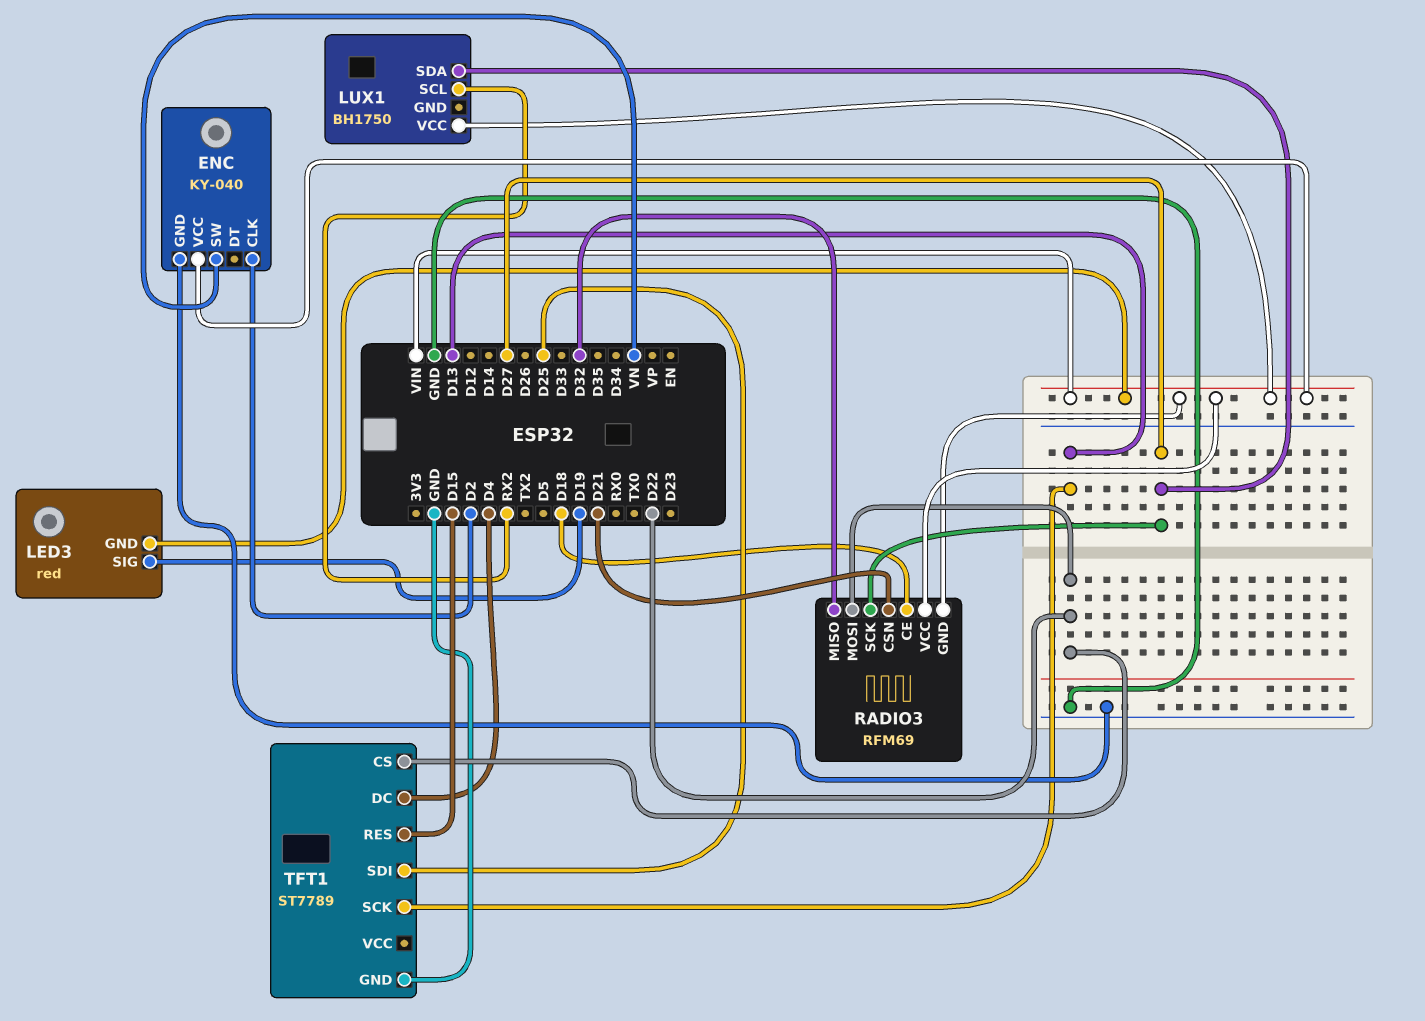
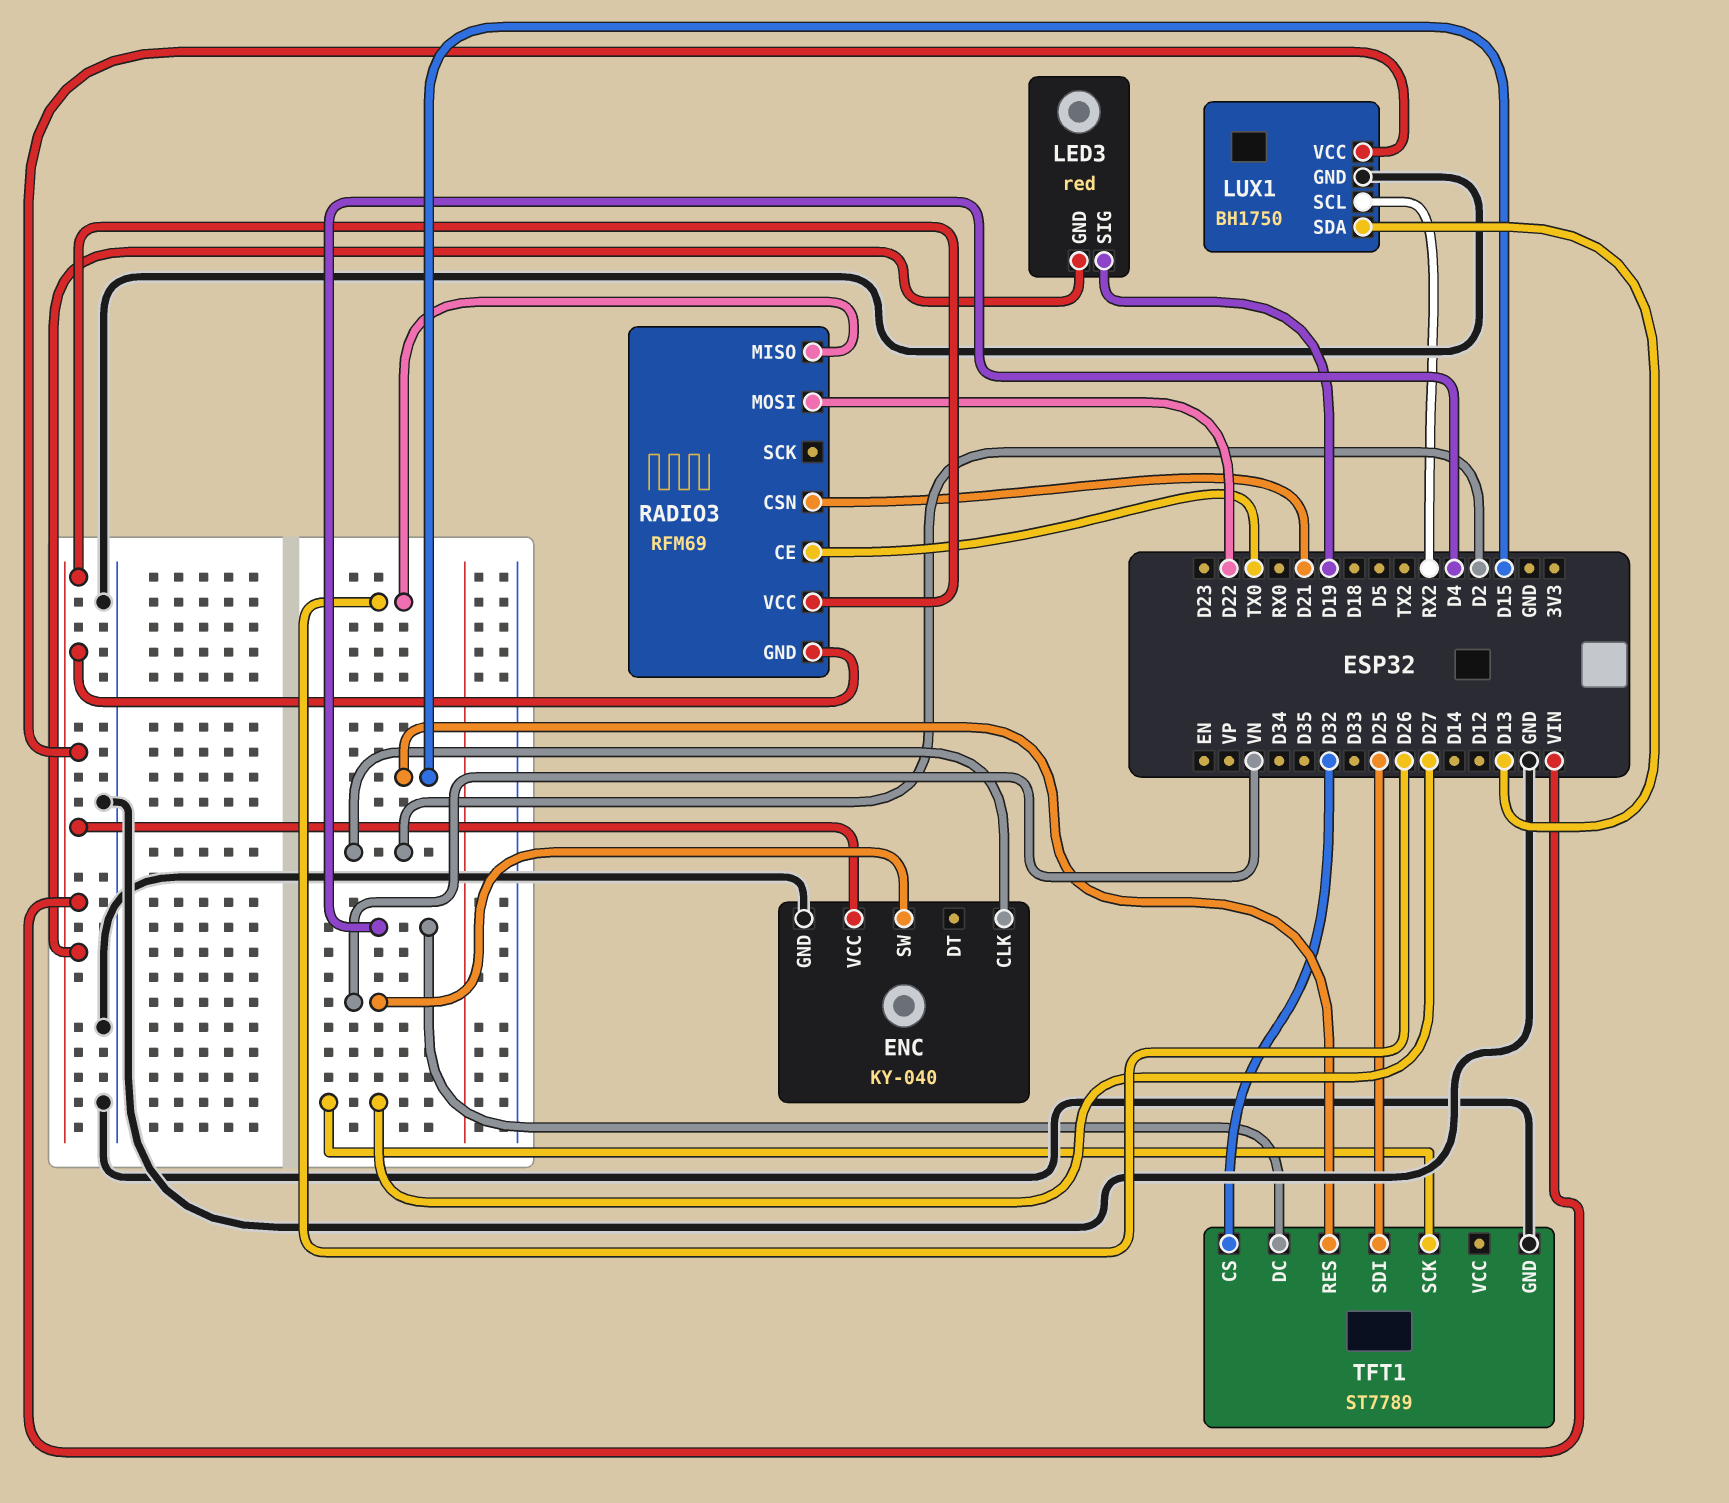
LUX1 pin GND: none -> GND
LUX1 pin SDA: D27 -> D13
RADIO3 pin CE: D18 -> TX0
RADIO3 pin MISO: D32 -> D26
RADIO3 pin SCK: D27 -> none
TFT1 pin CS: D22 -> D32
TFT1 pin SCK: D13 -> D27

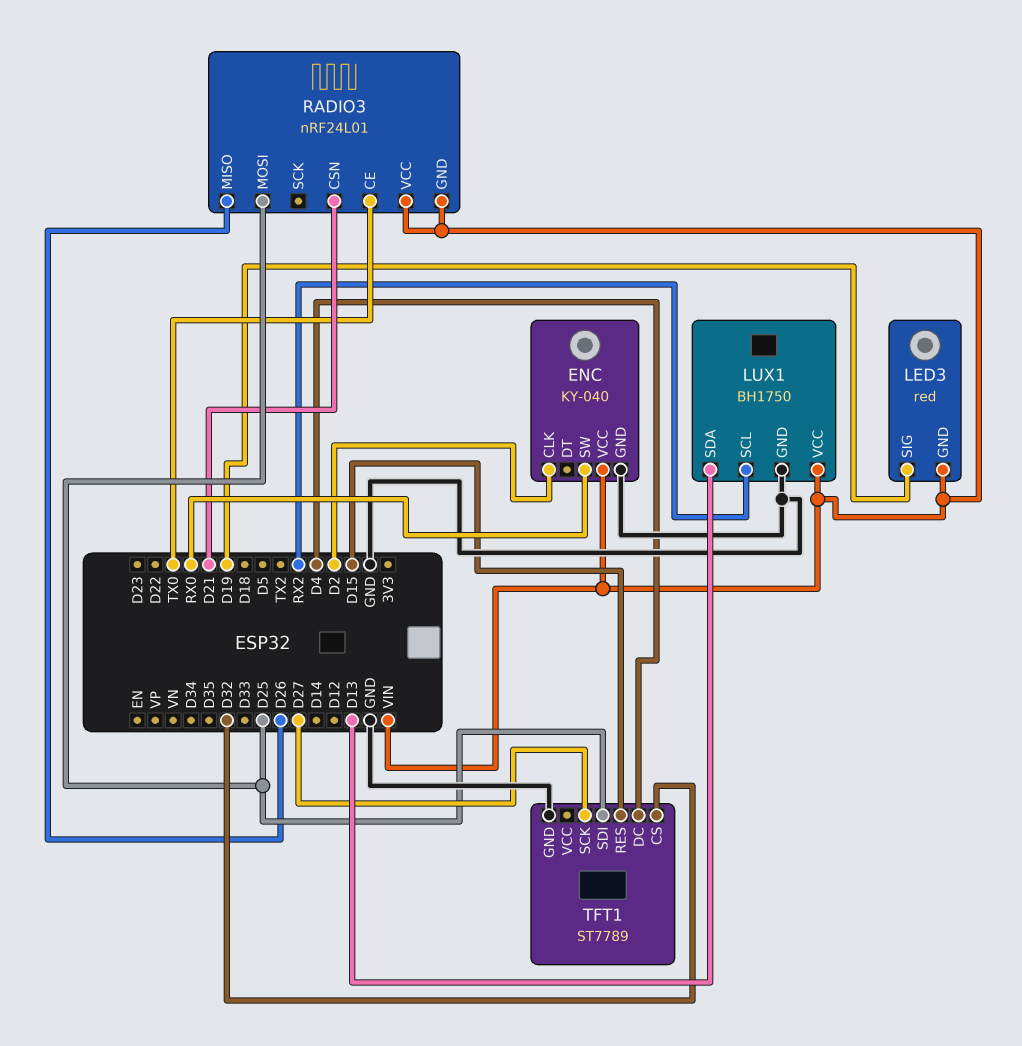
ENC pin SW: VN -> RX0
RADIO3: RFM69 -> nRF24L01
RADIO3 pin MOSI: D22 -> D25

